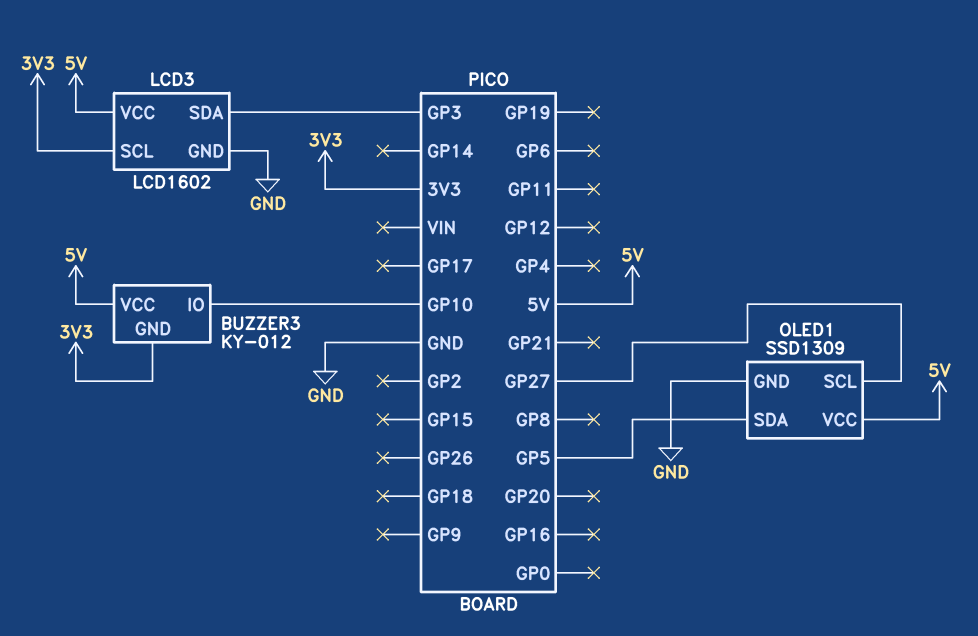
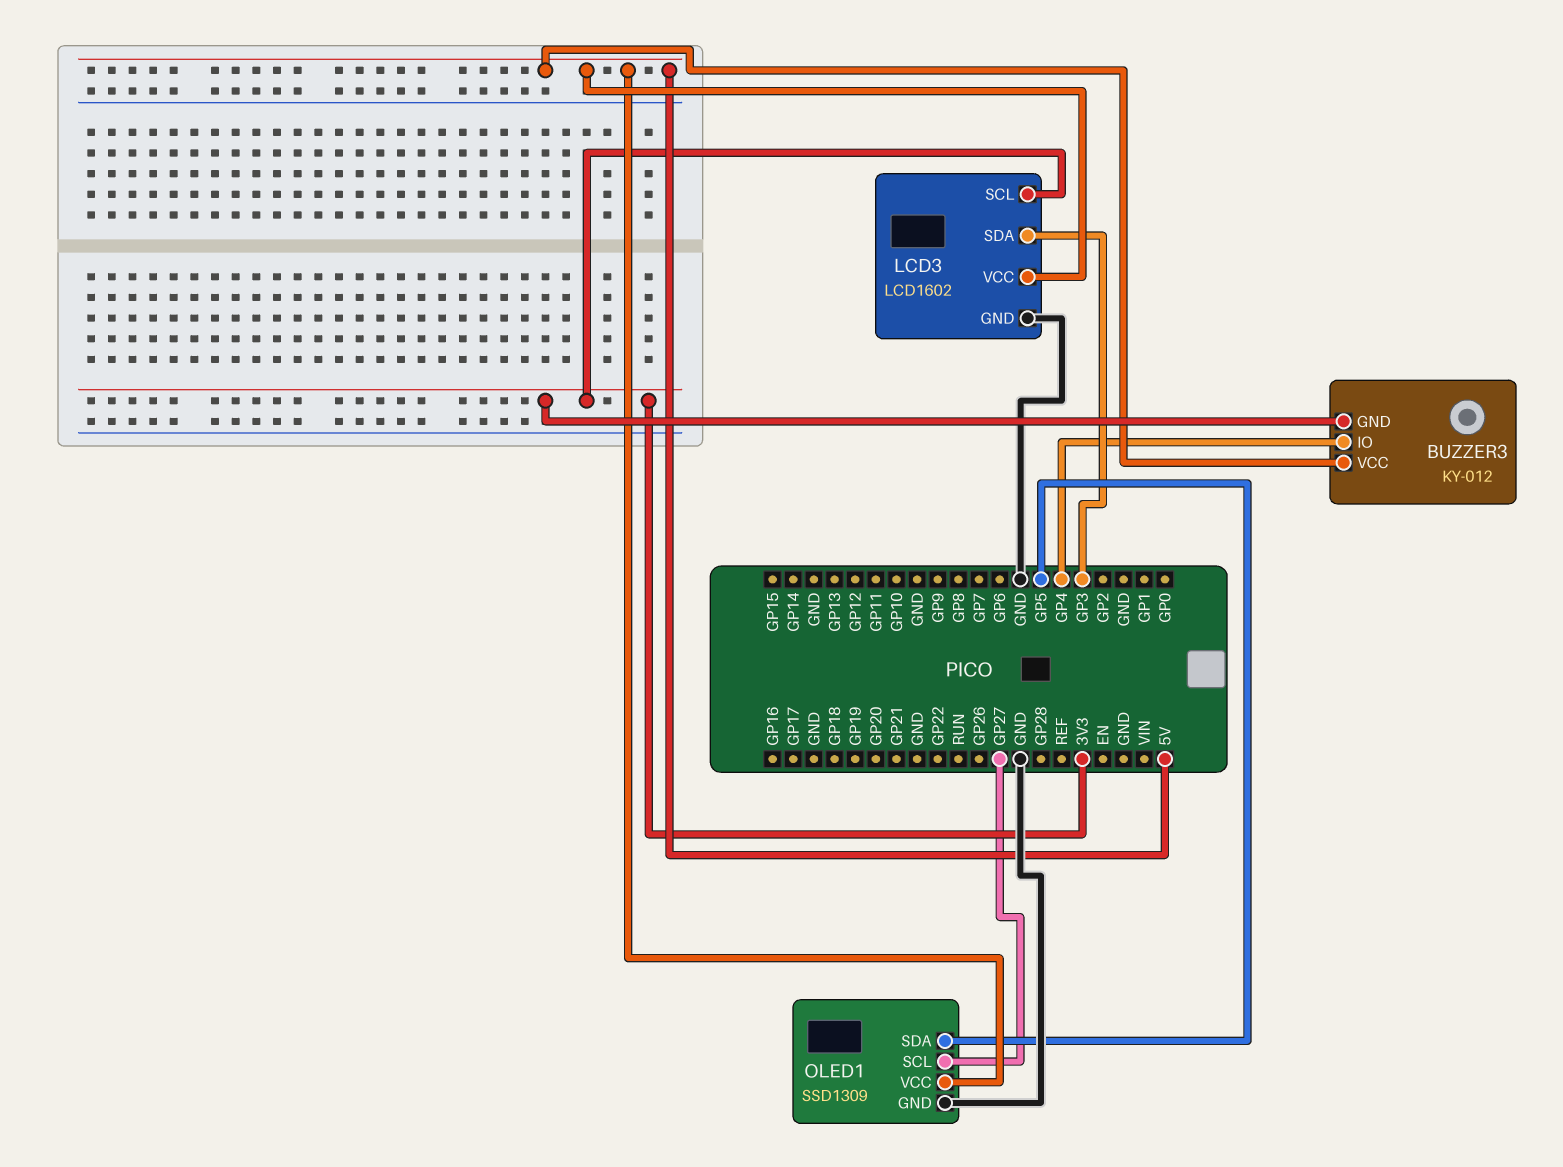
BUZZER3 pin IO: GP10 -> GP4

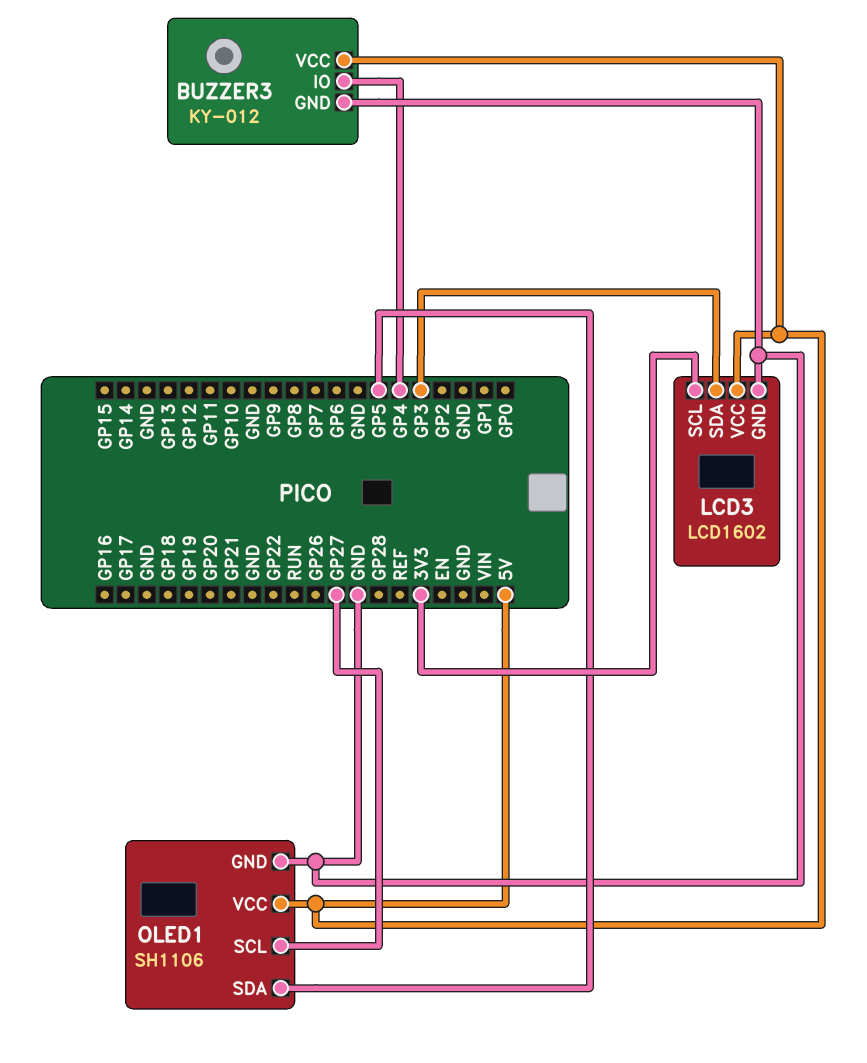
BUZZER3 pin GND: 3V3 -> GND
OLED1: SSD1309 -> SH1106

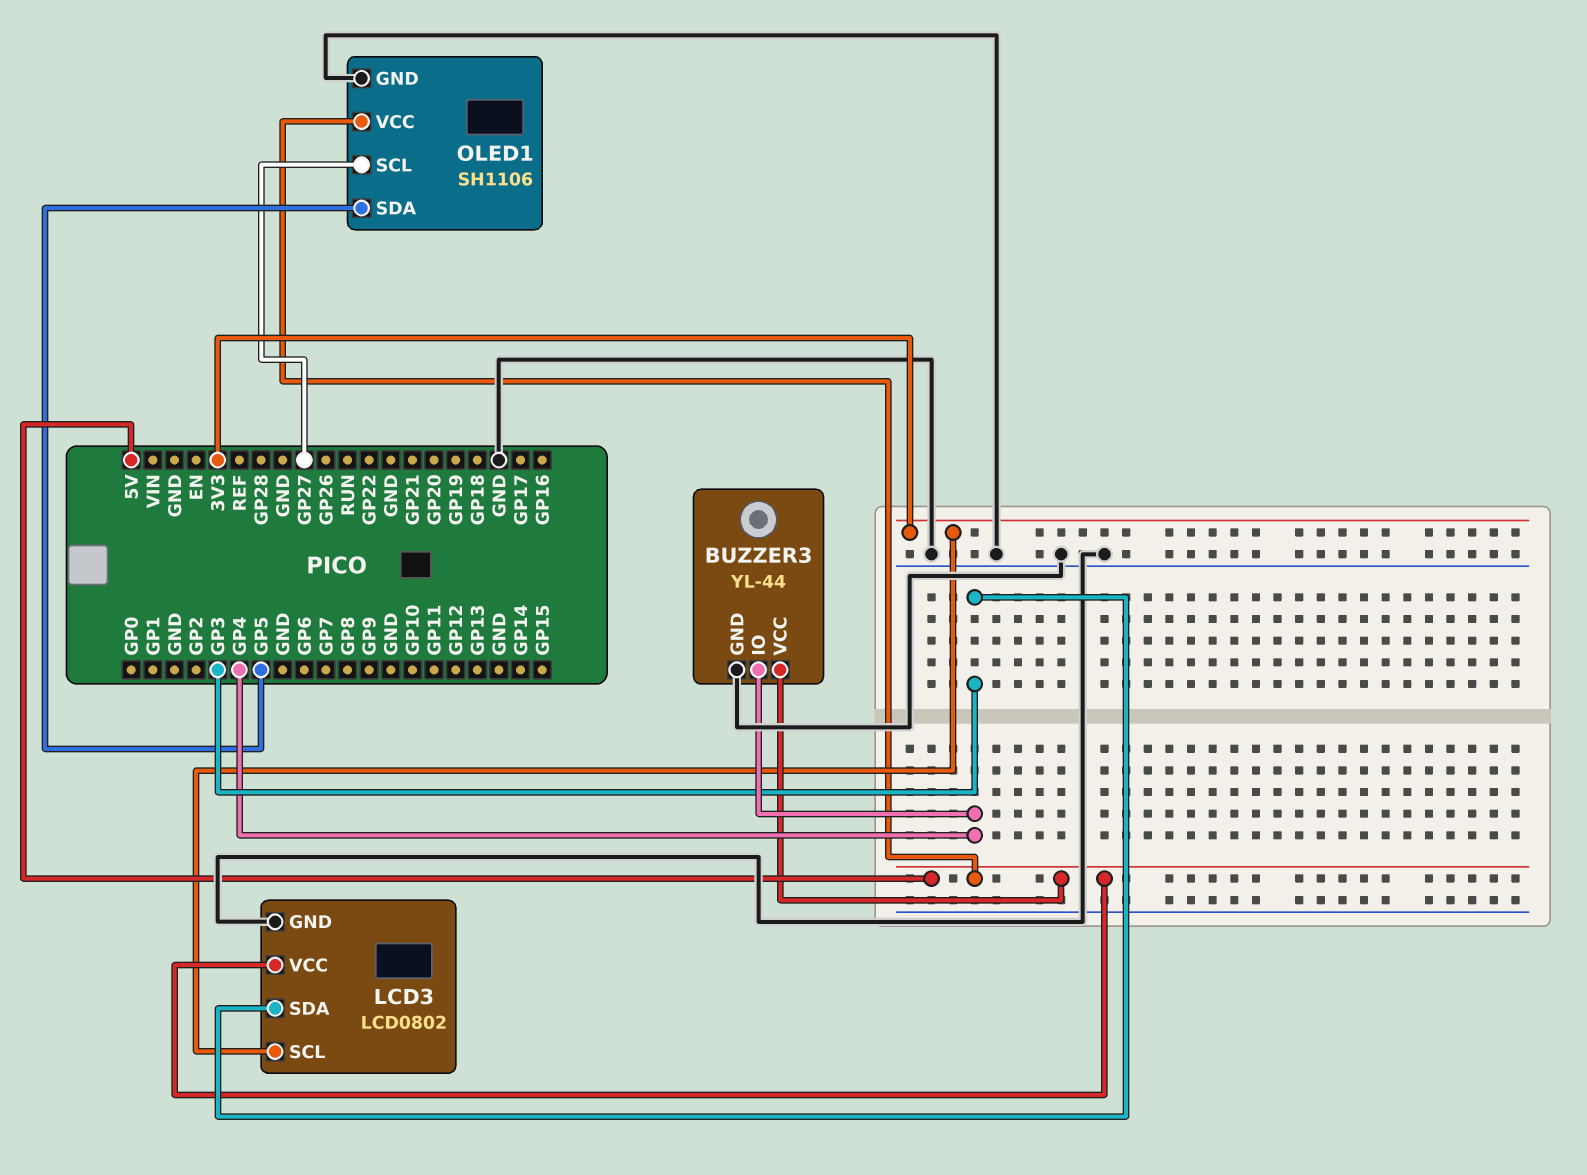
BUZZER3: KY-012 -> YL-44
LCD3: LCD1602 -> LCD0802

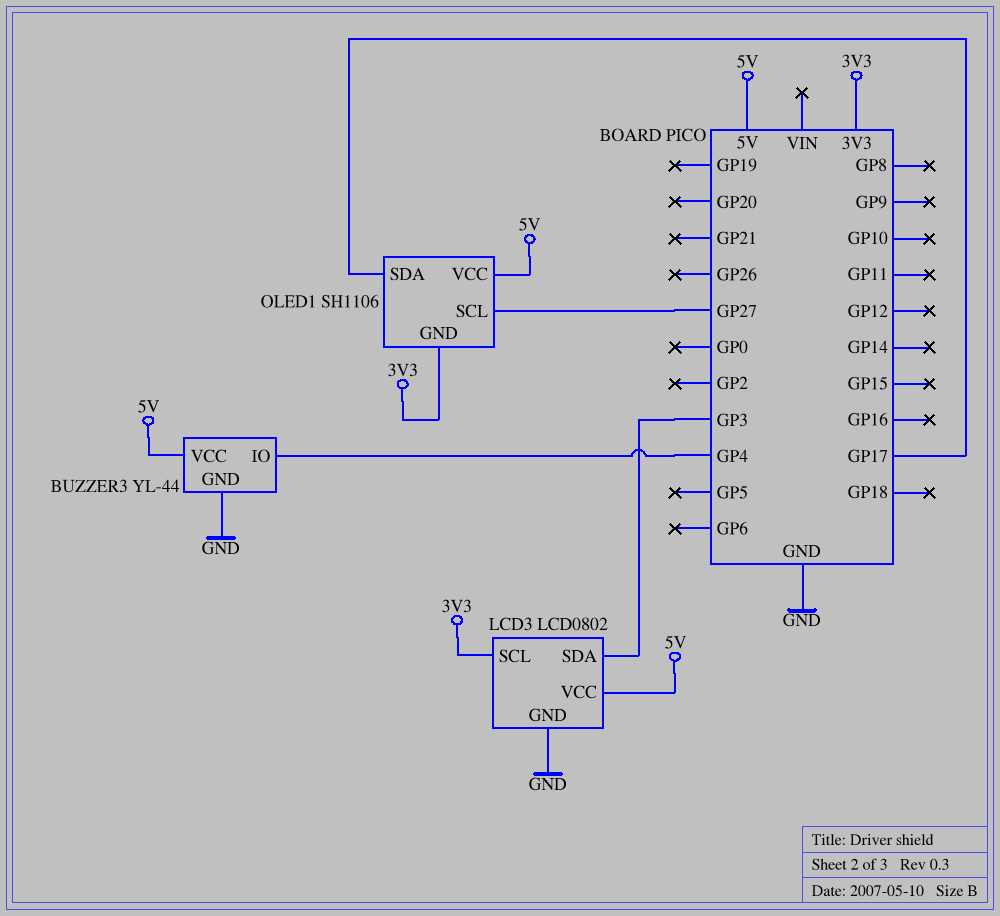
OLED1 pin GND: GND -> 3V3
OLED1 pin SDA: GP5 -> GP17

